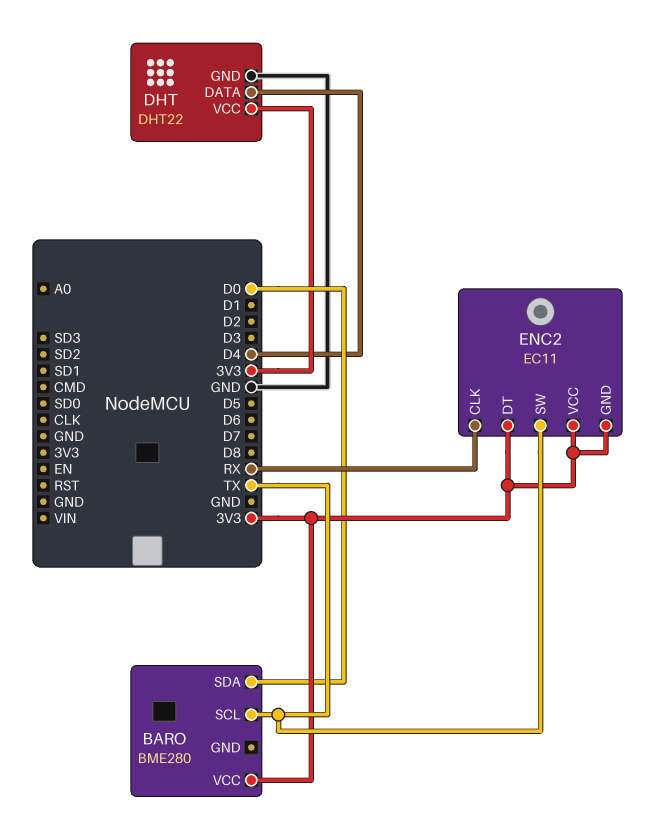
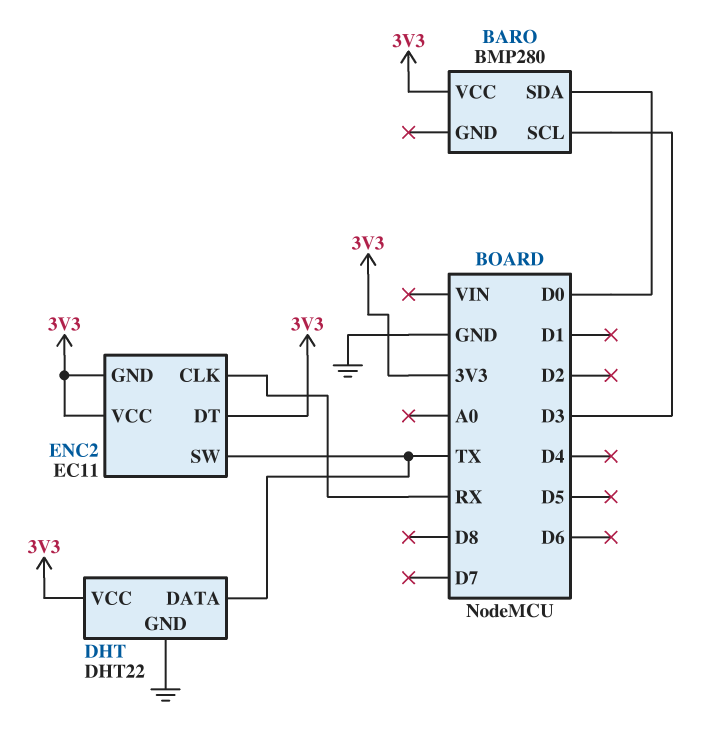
BARO: BME280 -> BMP280
BARO pin SCL: TX -> D3
DHT pin DATA: D4 -> TX

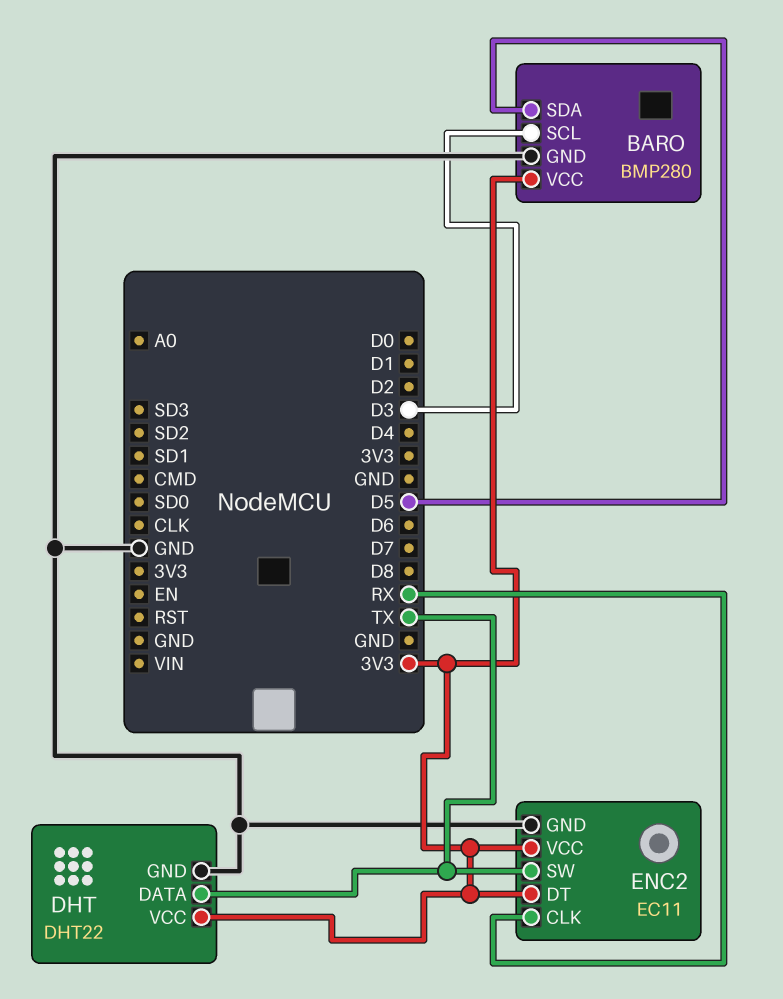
BARO pin GND: none -> GND
BARO pin SDA: D0 -> D5
ENC2 pin GND: 3V3 -> GND

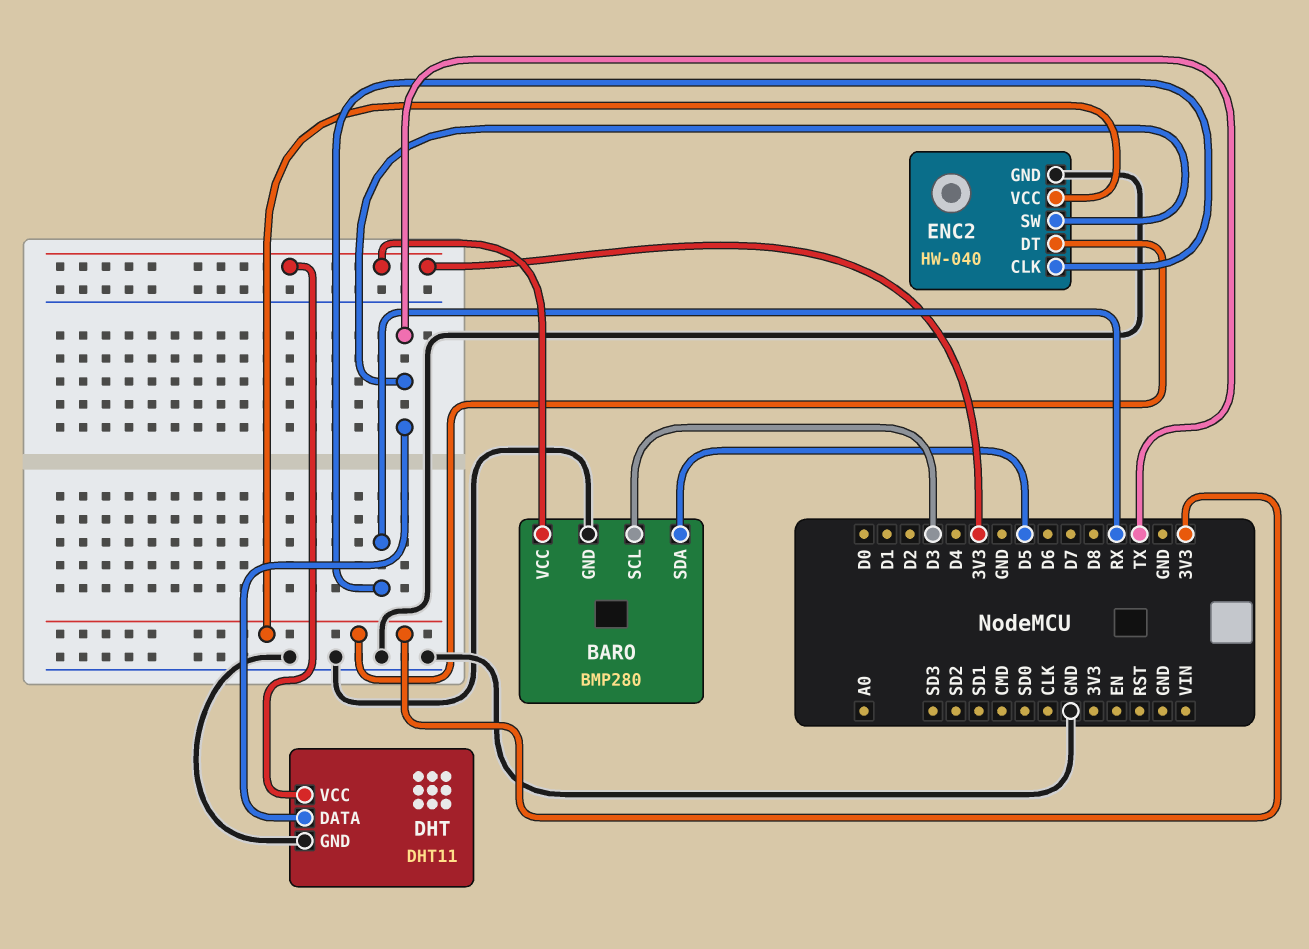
DHT: DHT22 -> DHT11
ENC2: EC11 -> HW-040

